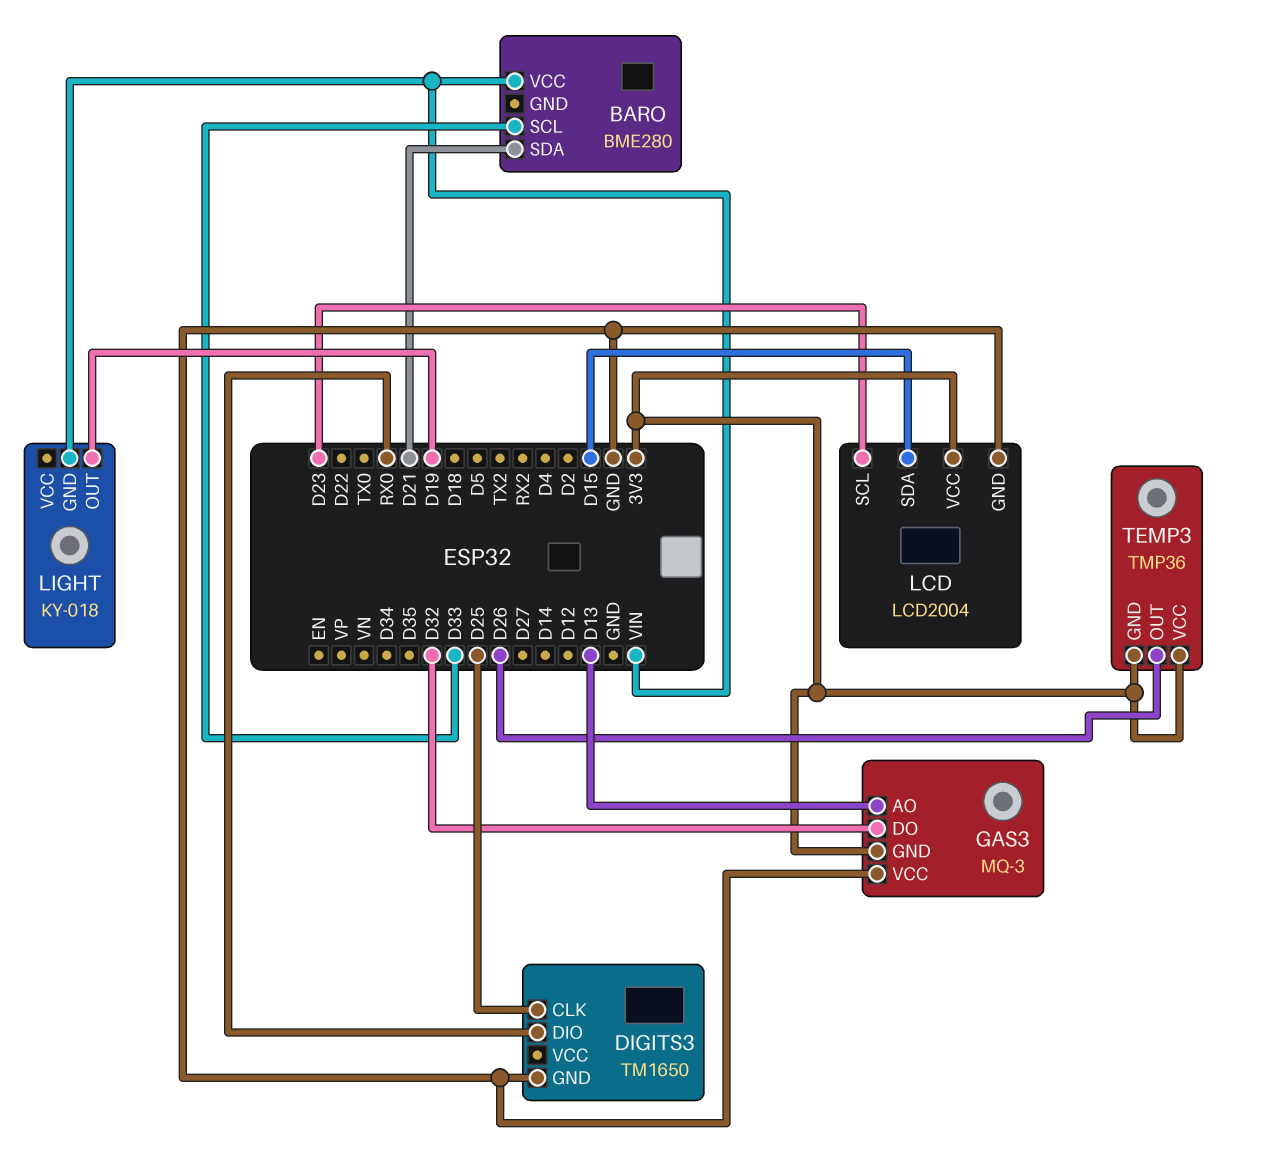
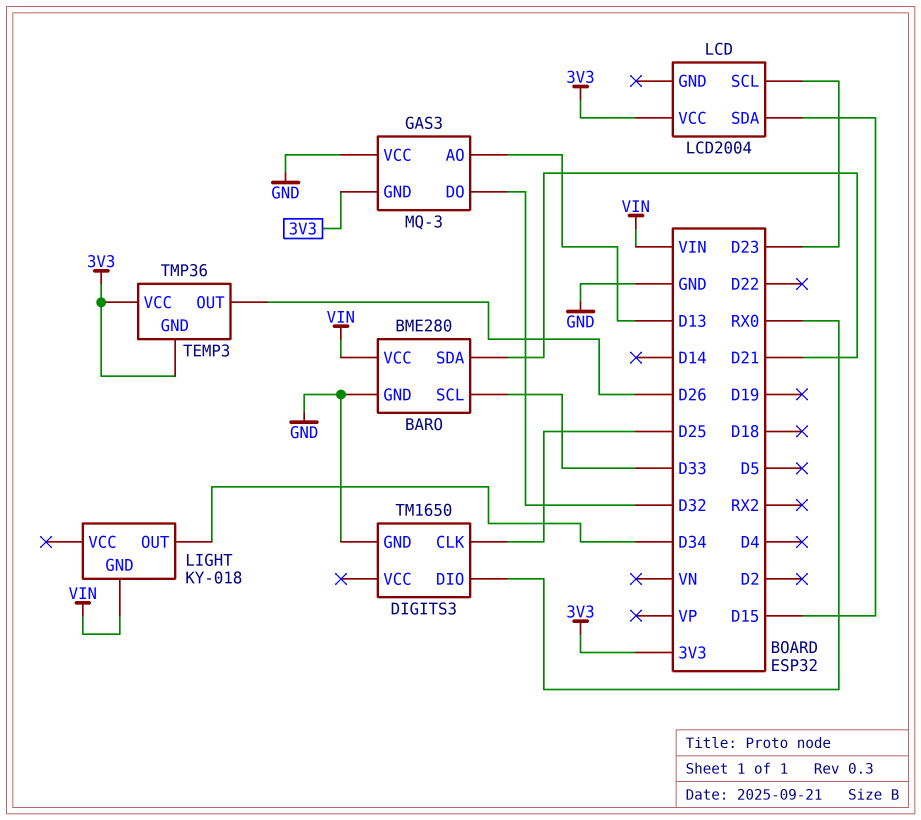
BARO pin GND: none -> GND
LCD pin GND: GND -> none
LIGHT pin OUT: D19 -> D34

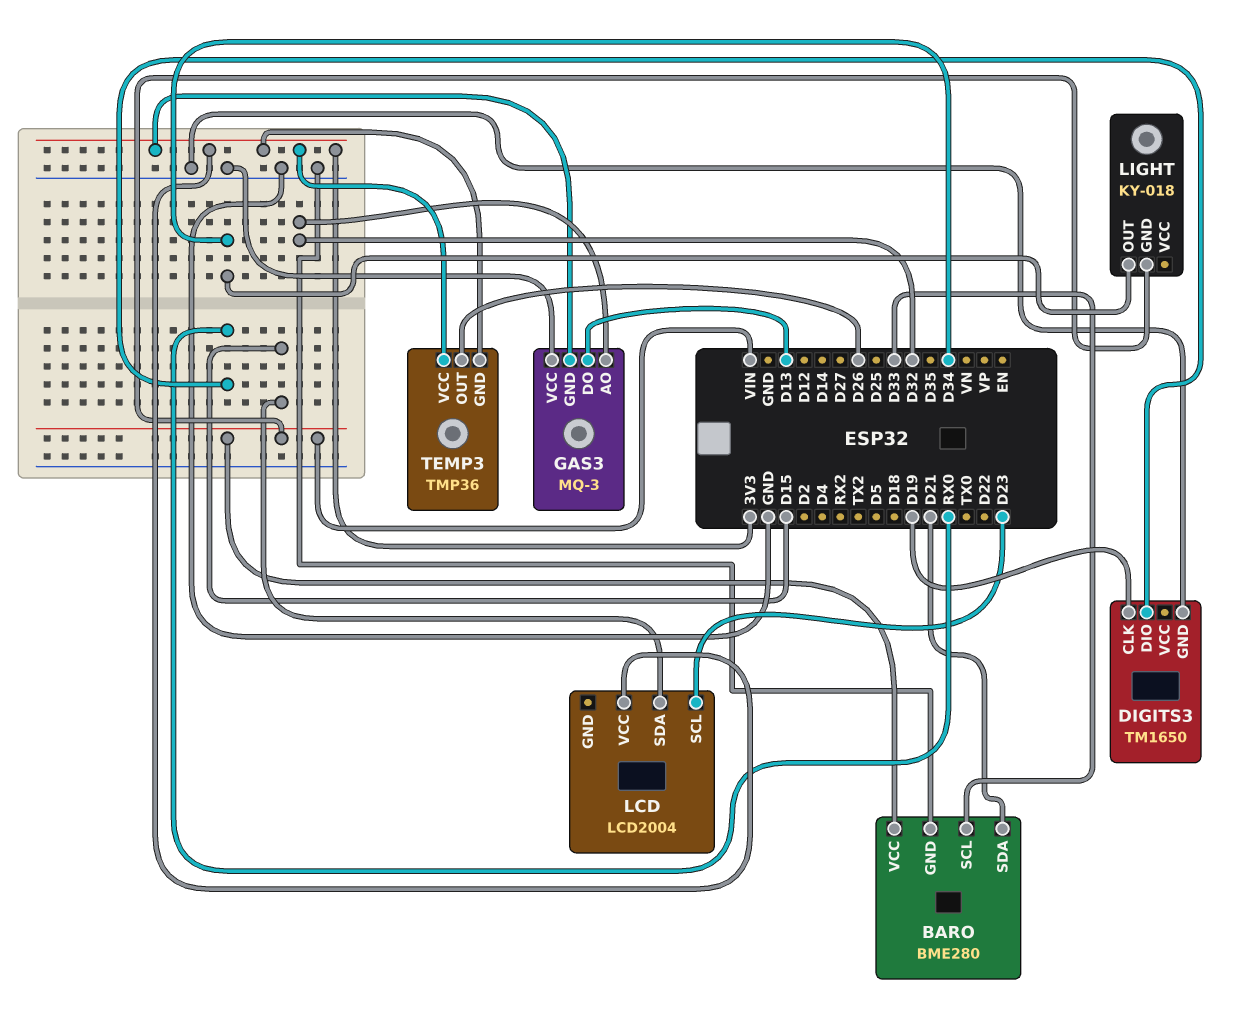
DIGITS3 pin CLK: D25 -> D19
GAS3 pin AO: D13 -> D32
GAS3 pin DO: D32 -> D13

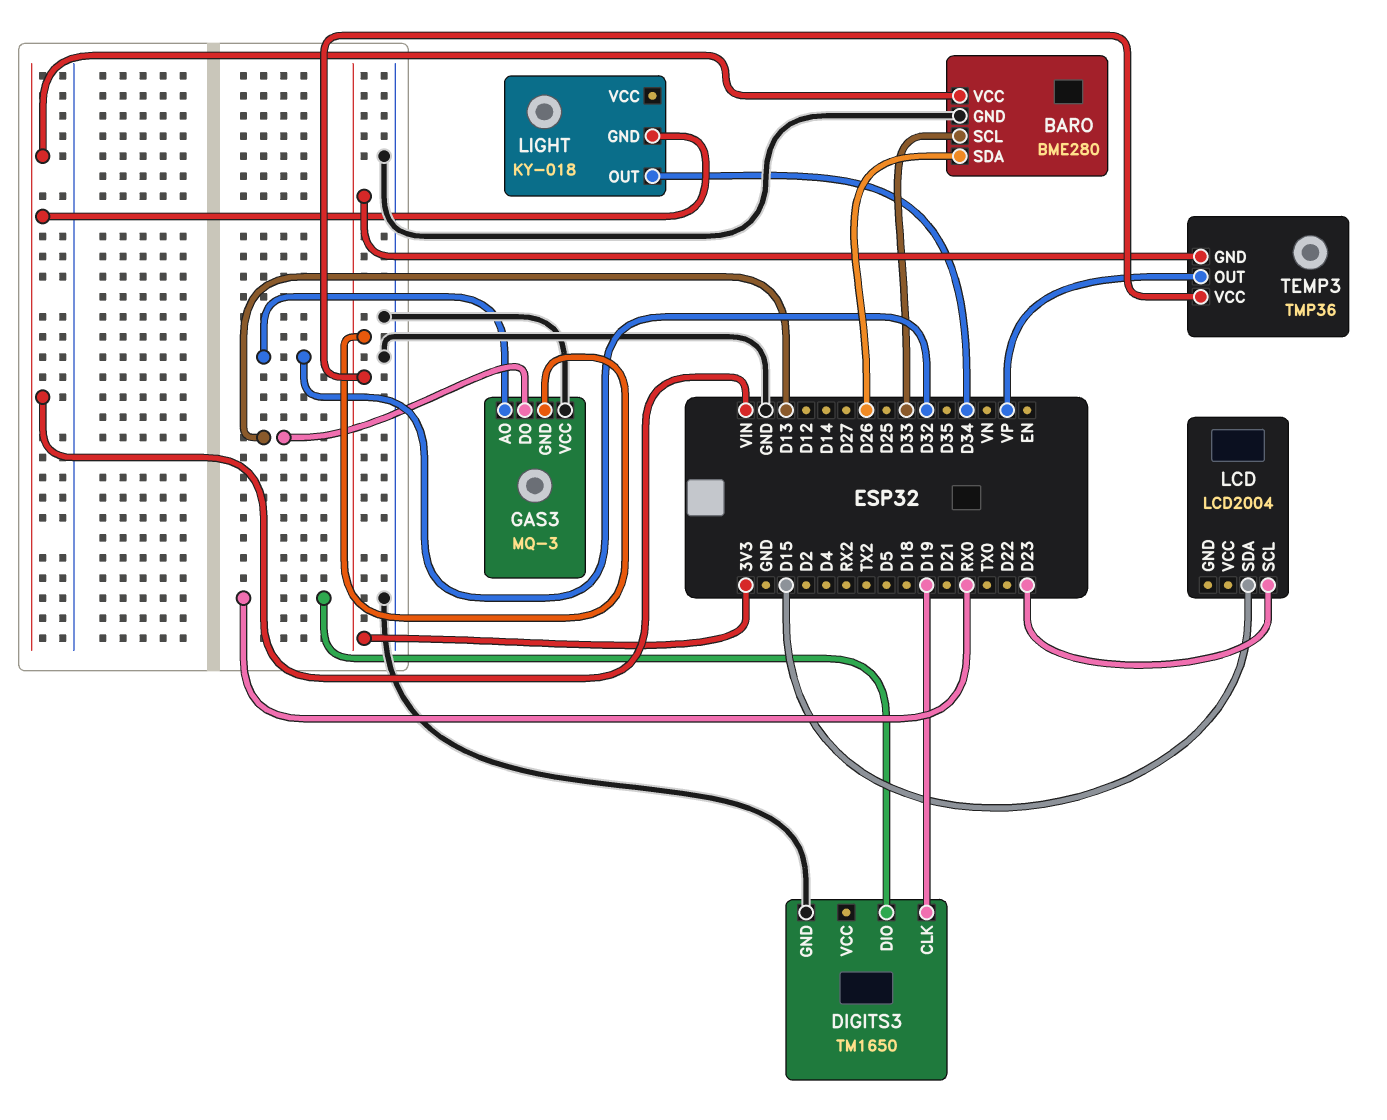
BARO pin SDA: D21 -> D26
LCD pin VCC: 3V3 -> none
TEMP3 pin OUT: D26 -> VP

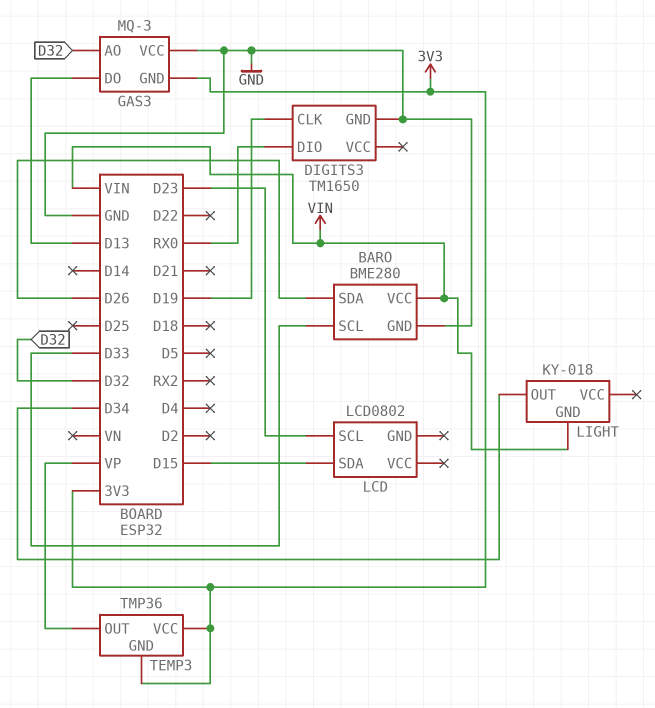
LCD: LCD2004 -> LCD0802

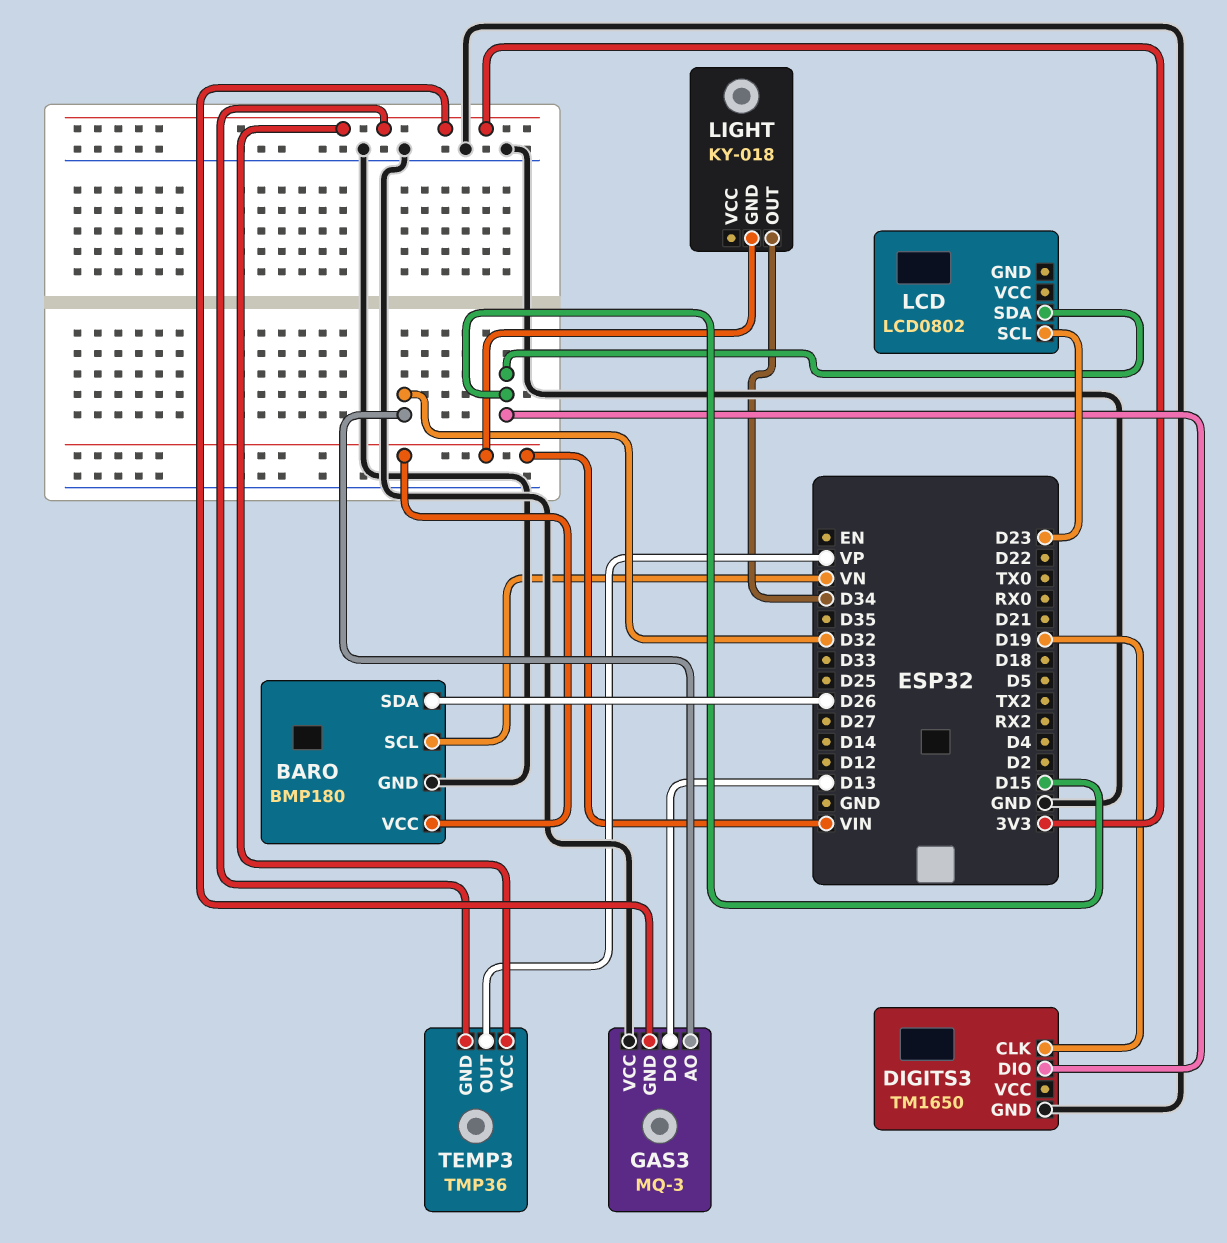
BARO: BME280 -> BMP180
BARO pin SCL: D33 -> VN
DIGITS3 pin DIO: RX0 -> D15

